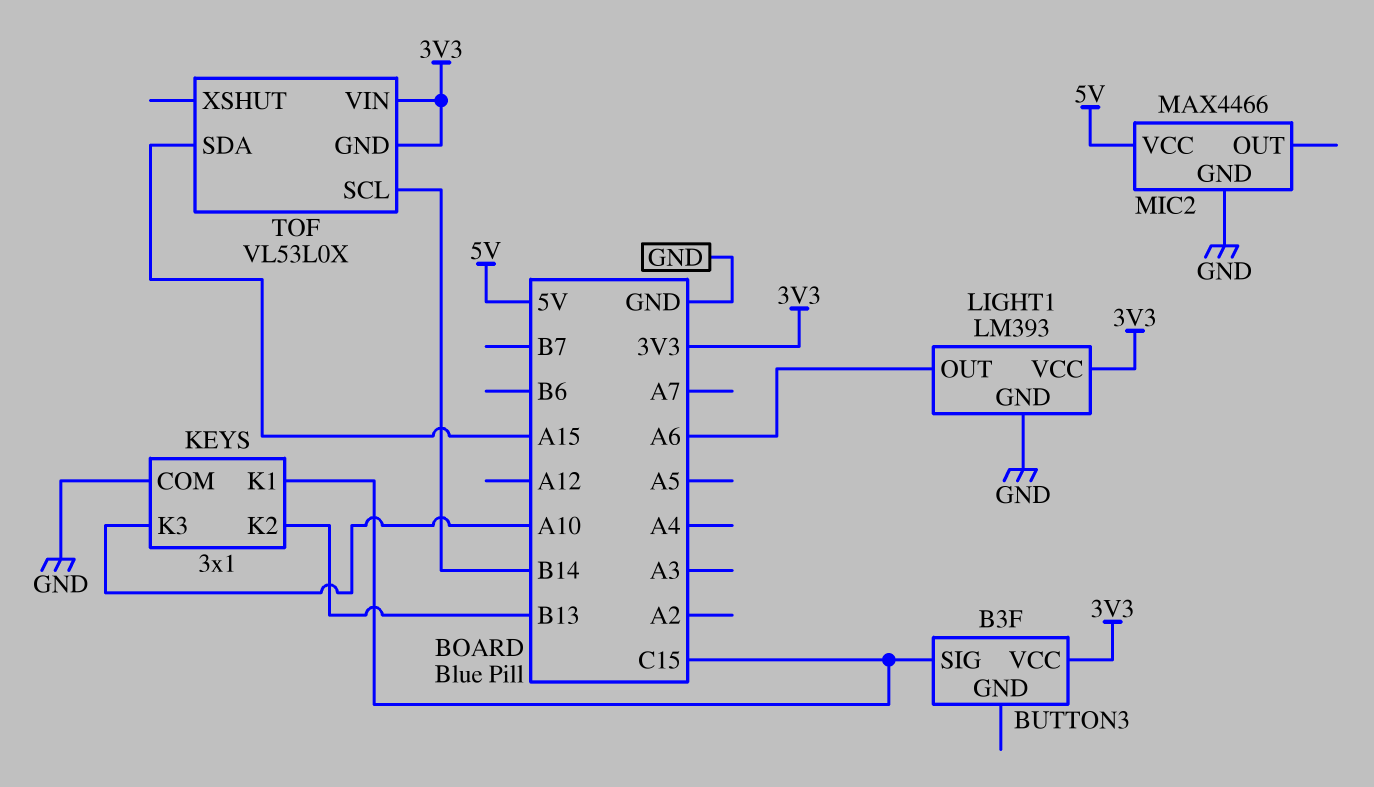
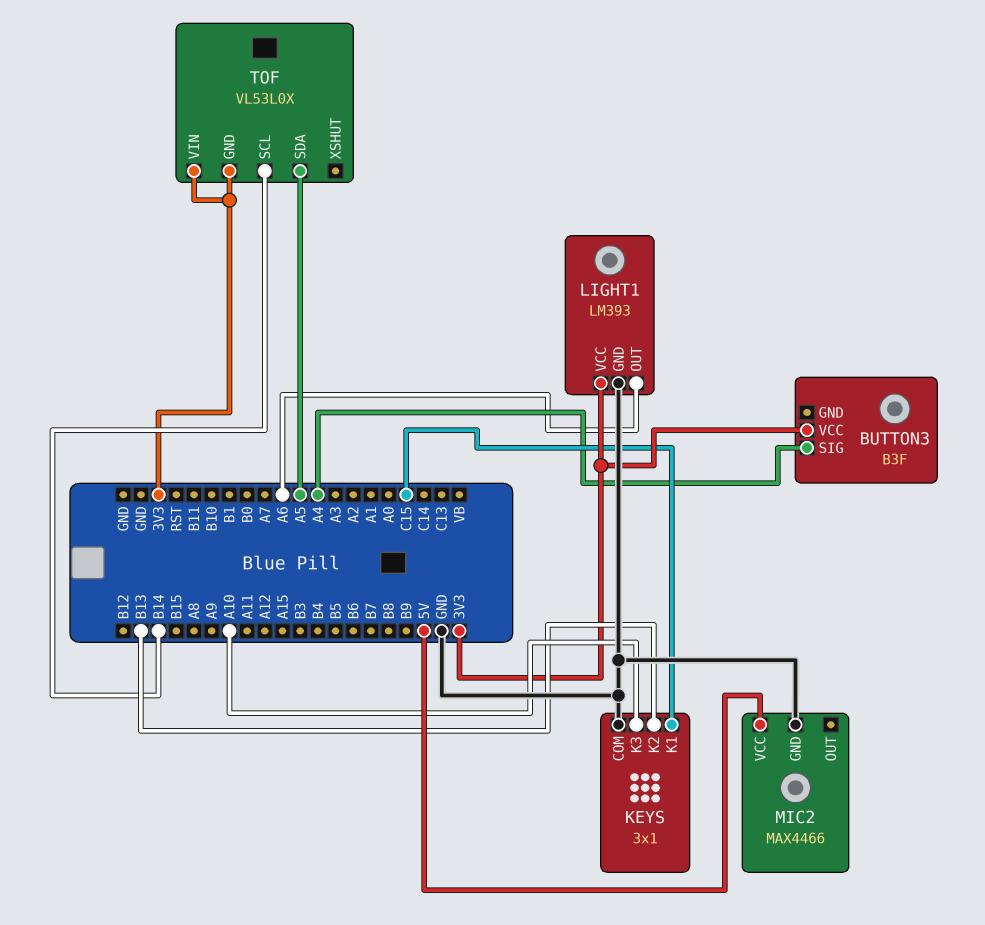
BUTTON3 pin SIG: C15 -> A4
TOF pin SDA: A15 -> A5

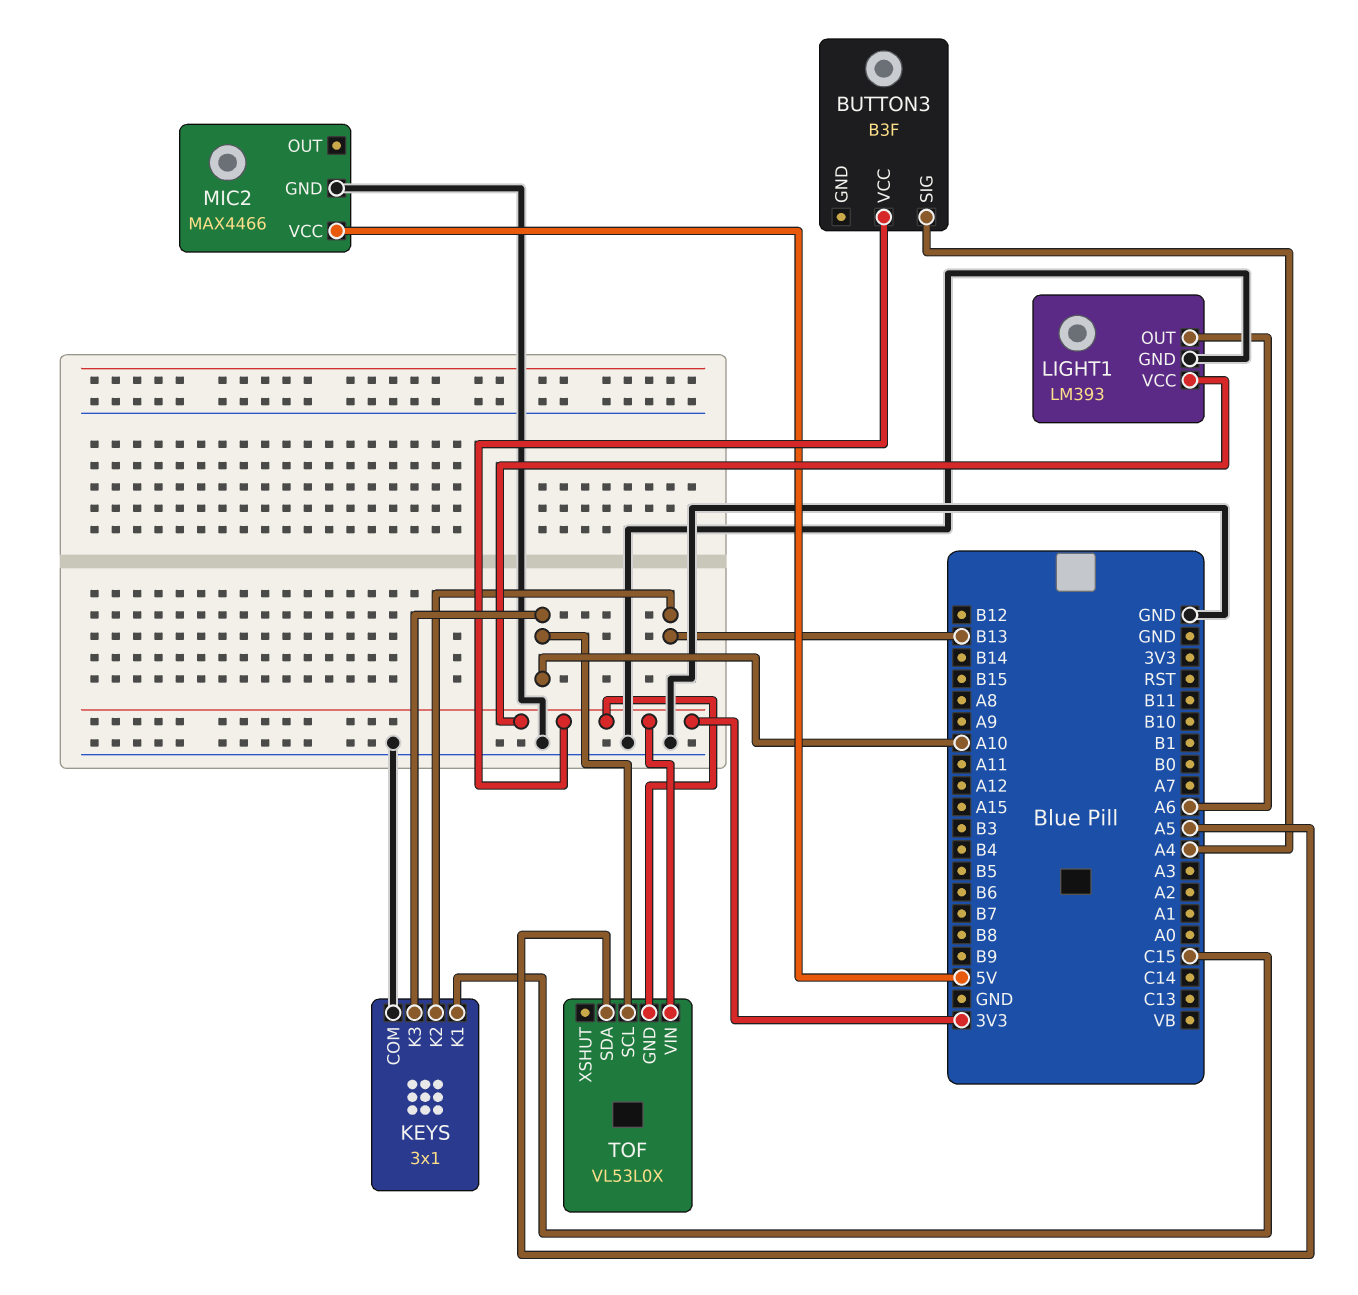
TOF pin SCL: B14 -> A10

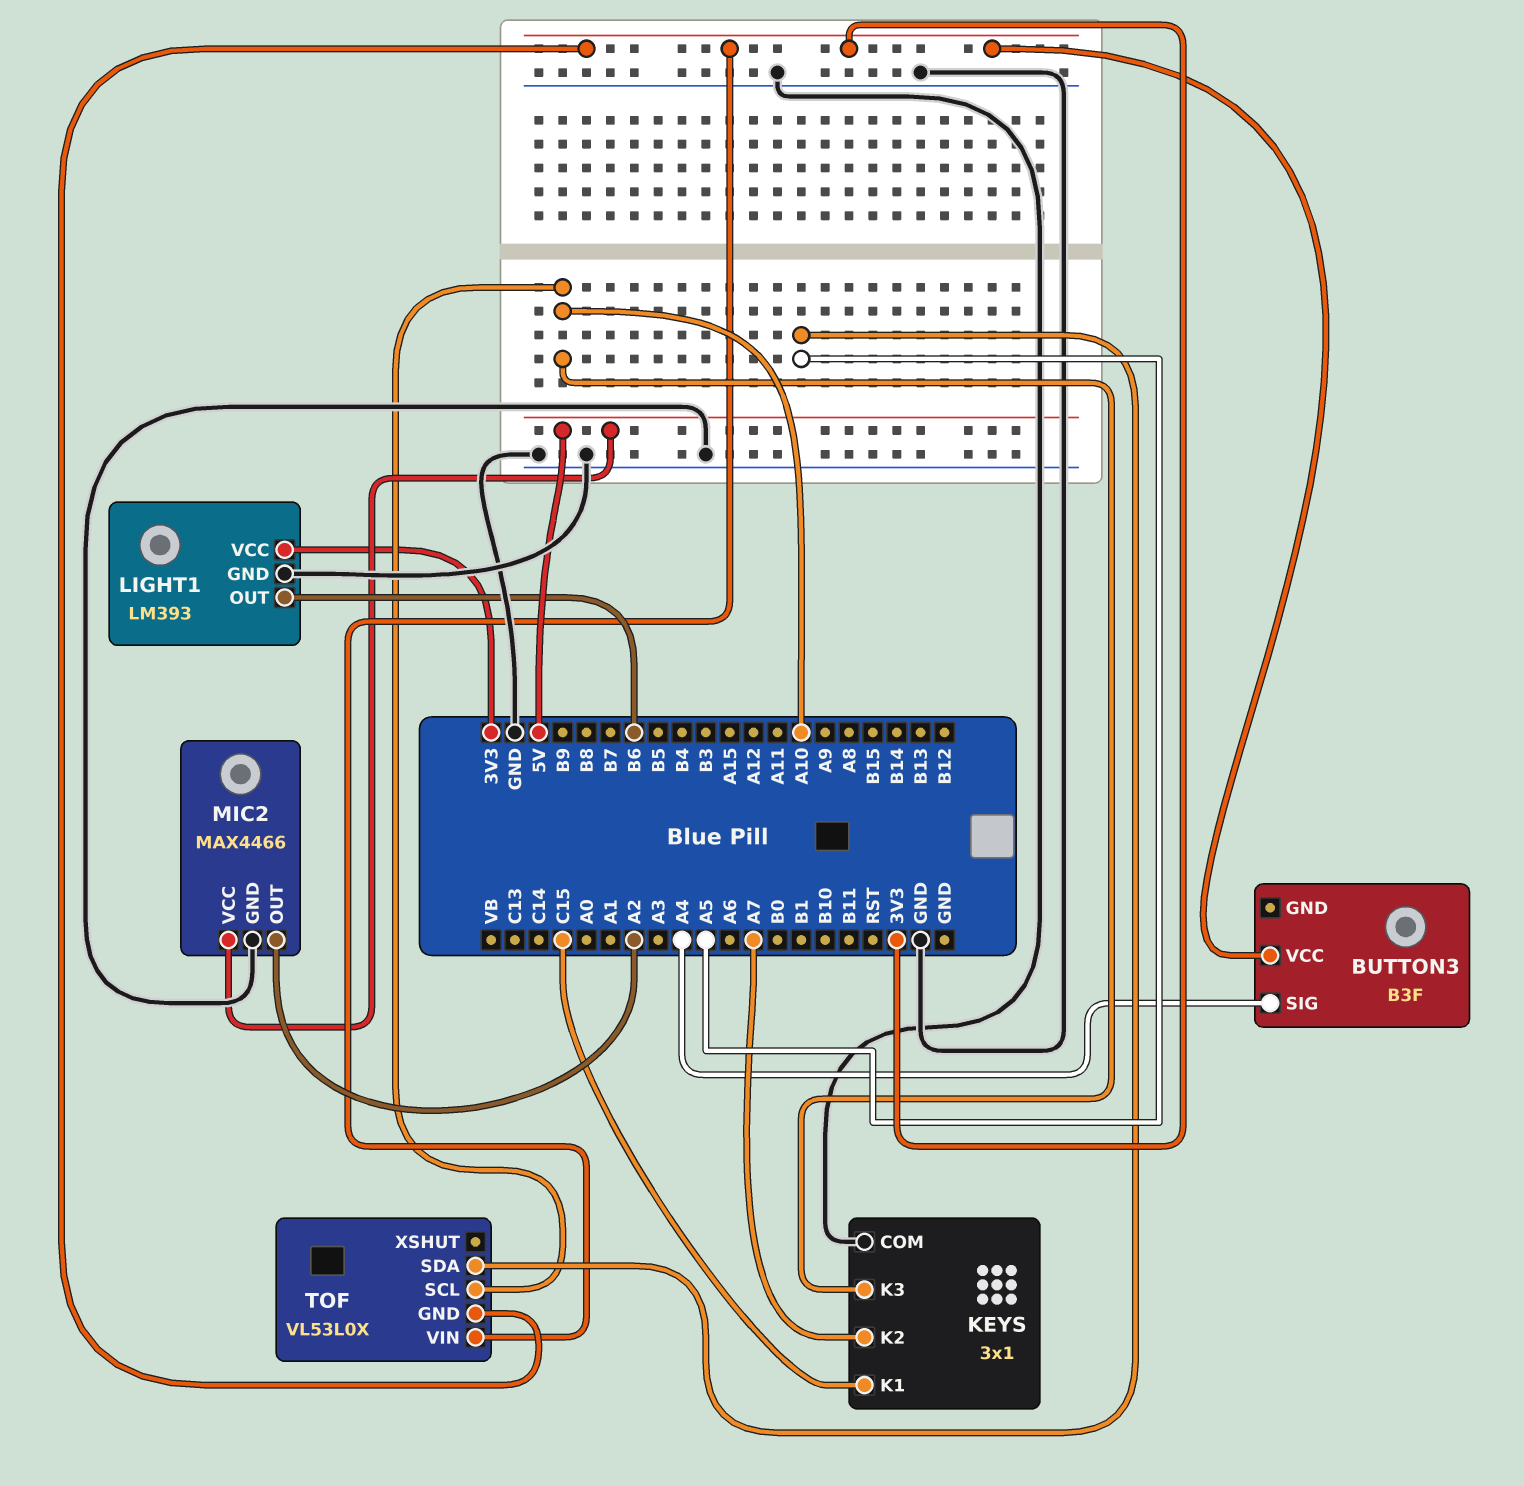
KEYS pin K2: B13 -> A7
LIGHT1 pin OUT: A6 -> B6
MIC2 pin OUT: none -> A2

